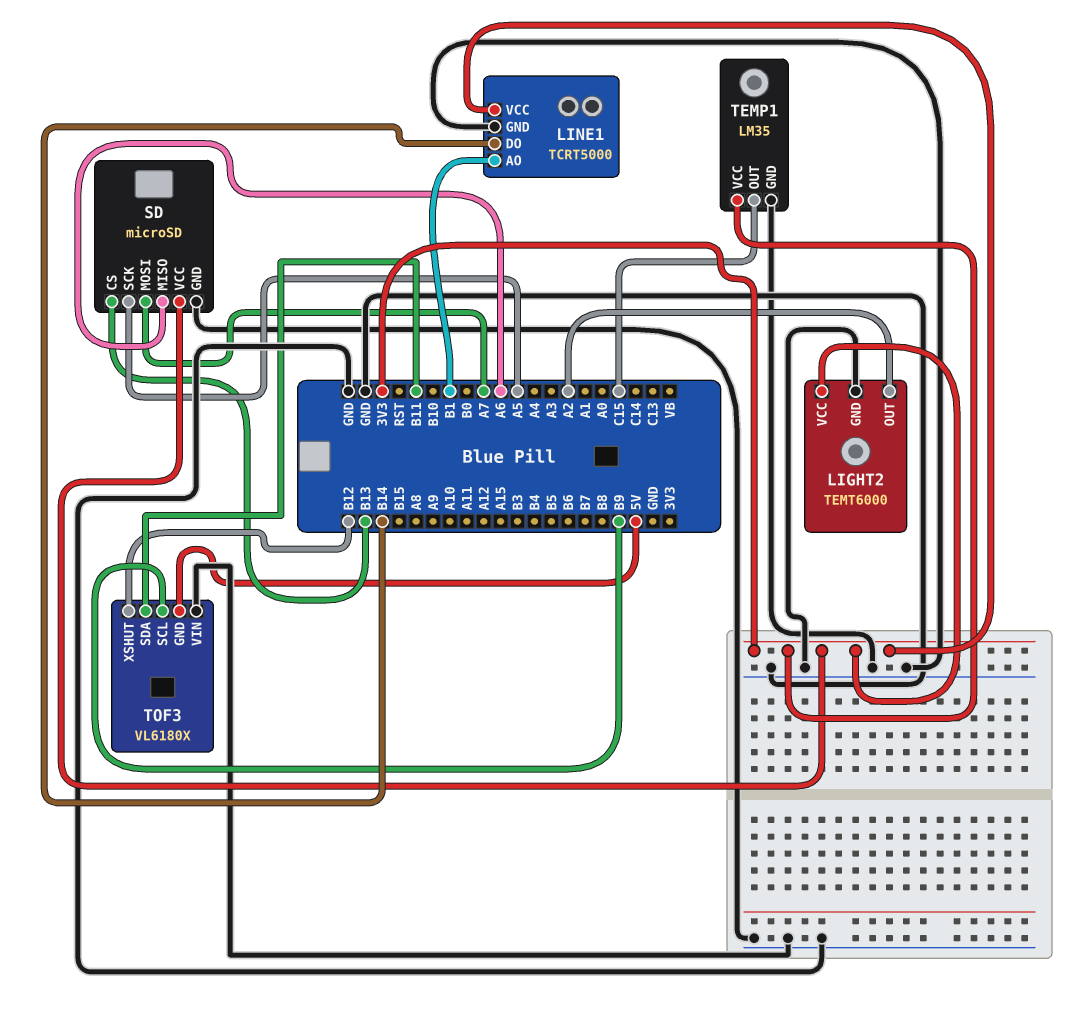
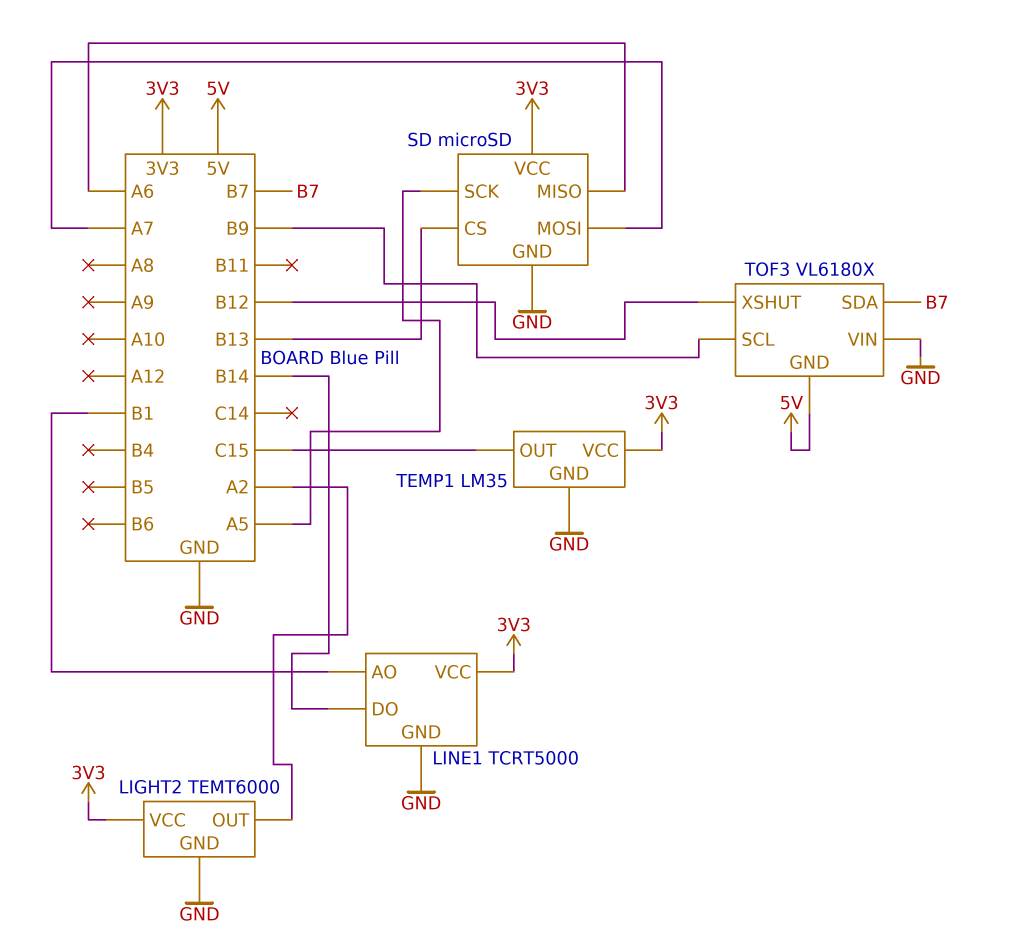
TOF3 pin SDA: B11 -> B7

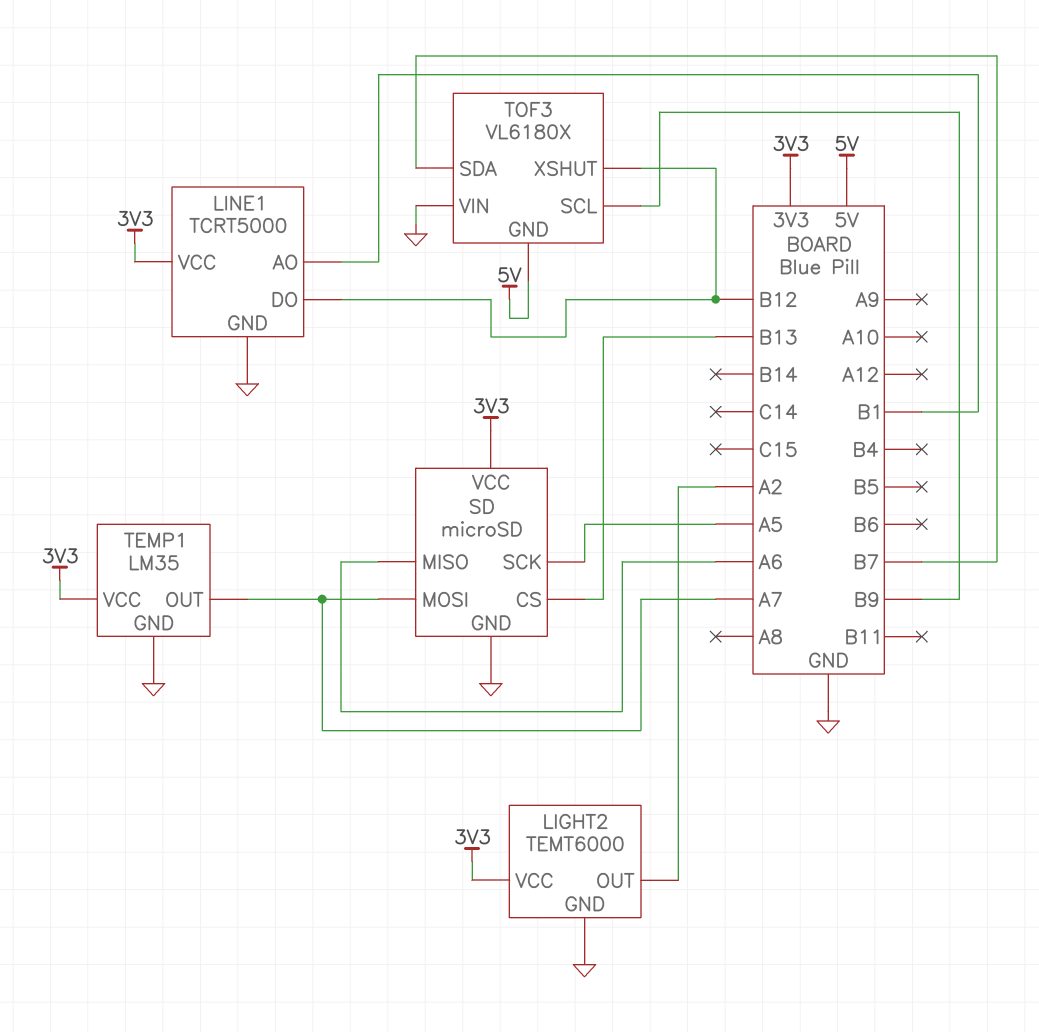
LINE1 pin DO: B14 -> B12
TEMP1 pin OUT: C15 -> A7

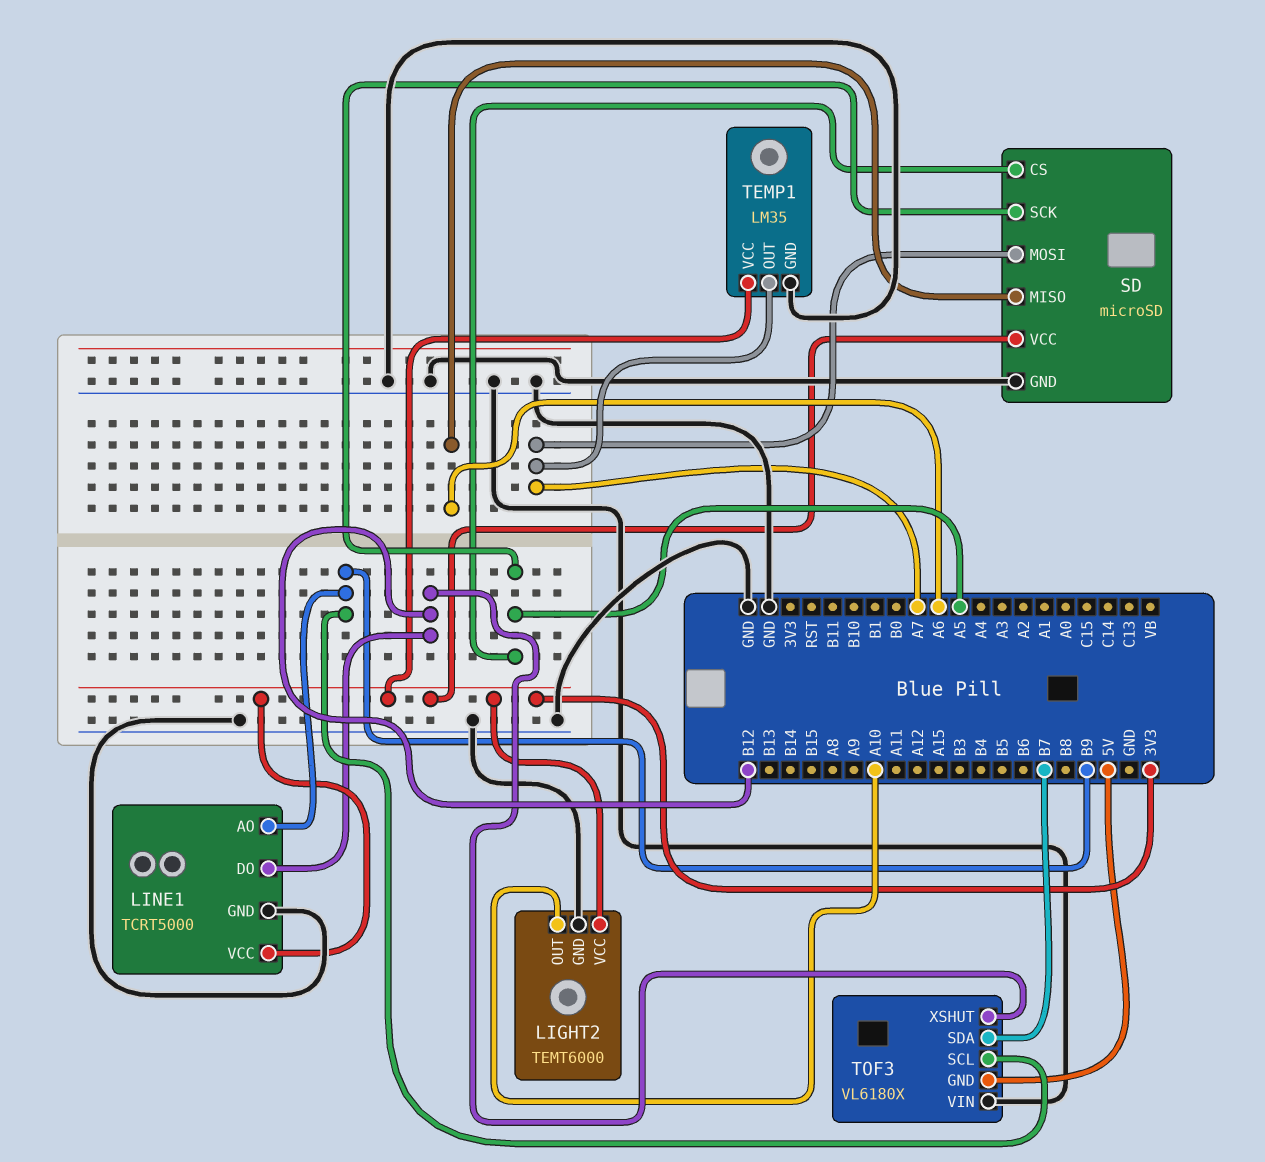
LIGHT2 pin OUT: A2 -> A10
LINE1 pin AO: B1 -> B9
SD pin CS: B13 -> A5

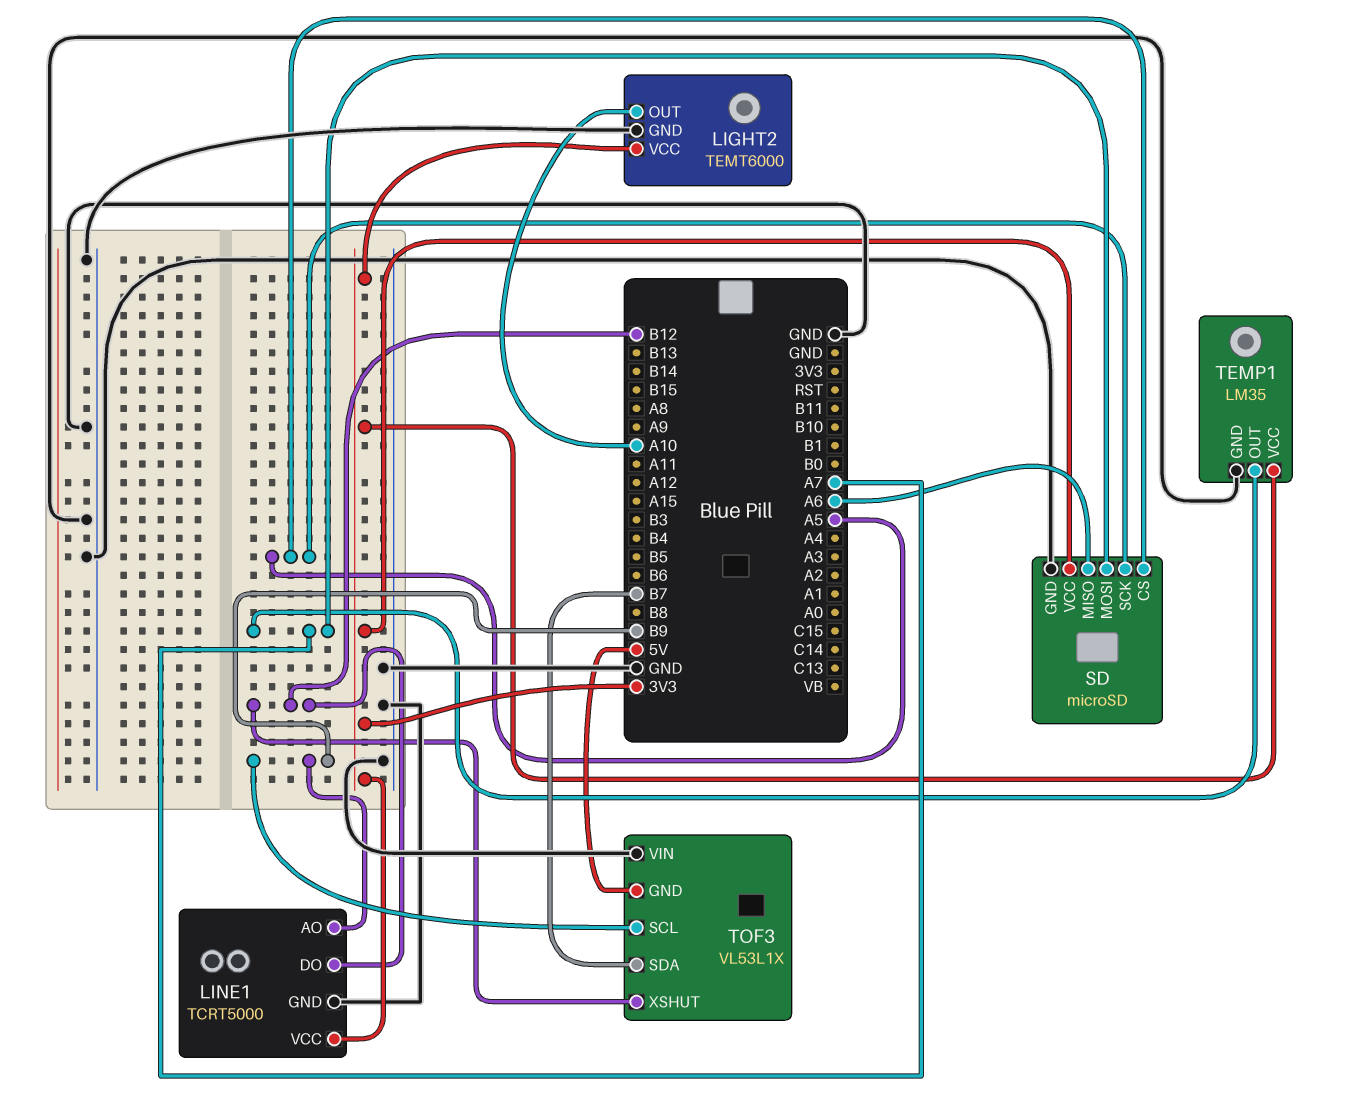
TOF3: VL6180X -> VL53L1X

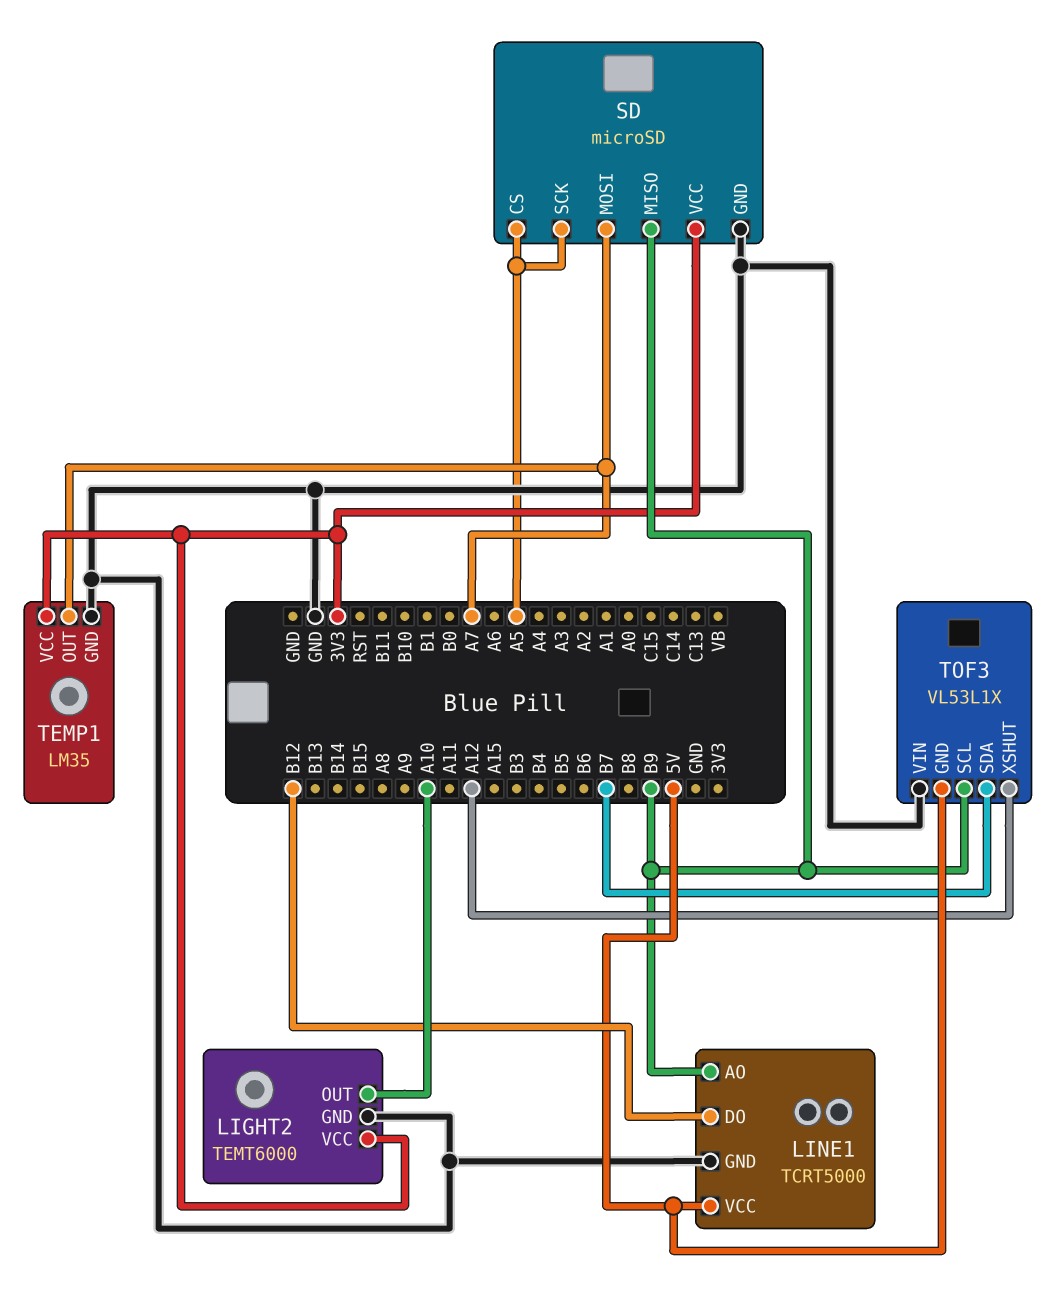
LINE1 pin VCC: 3V3 -> 5V
SD pin MISO: A6 -> B9
TOF3 pin XSHUT: B12 -> A12

